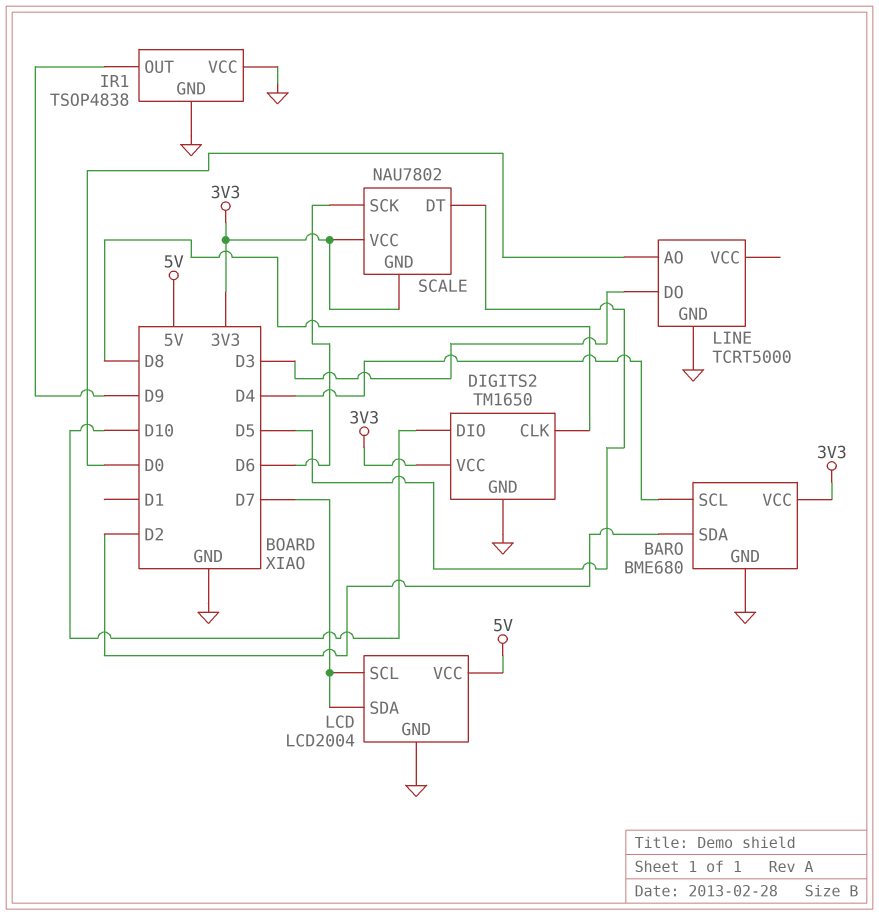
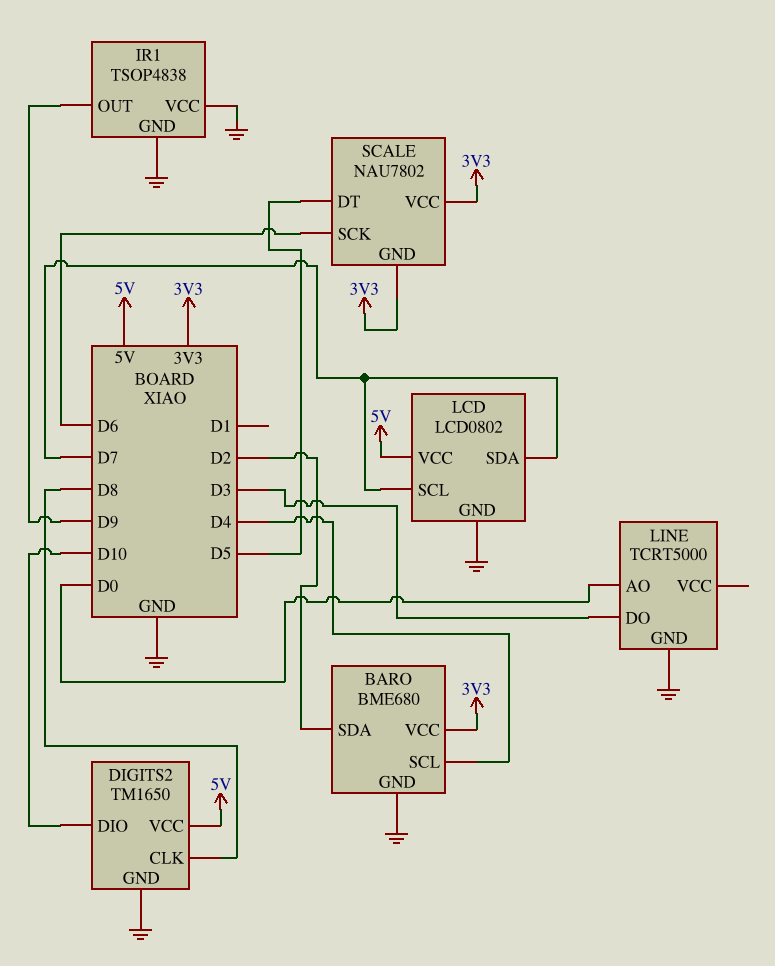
DIGITS2 pin VCC: 3V3 -> 5V
LCD: LCD2004 -> LCD0802

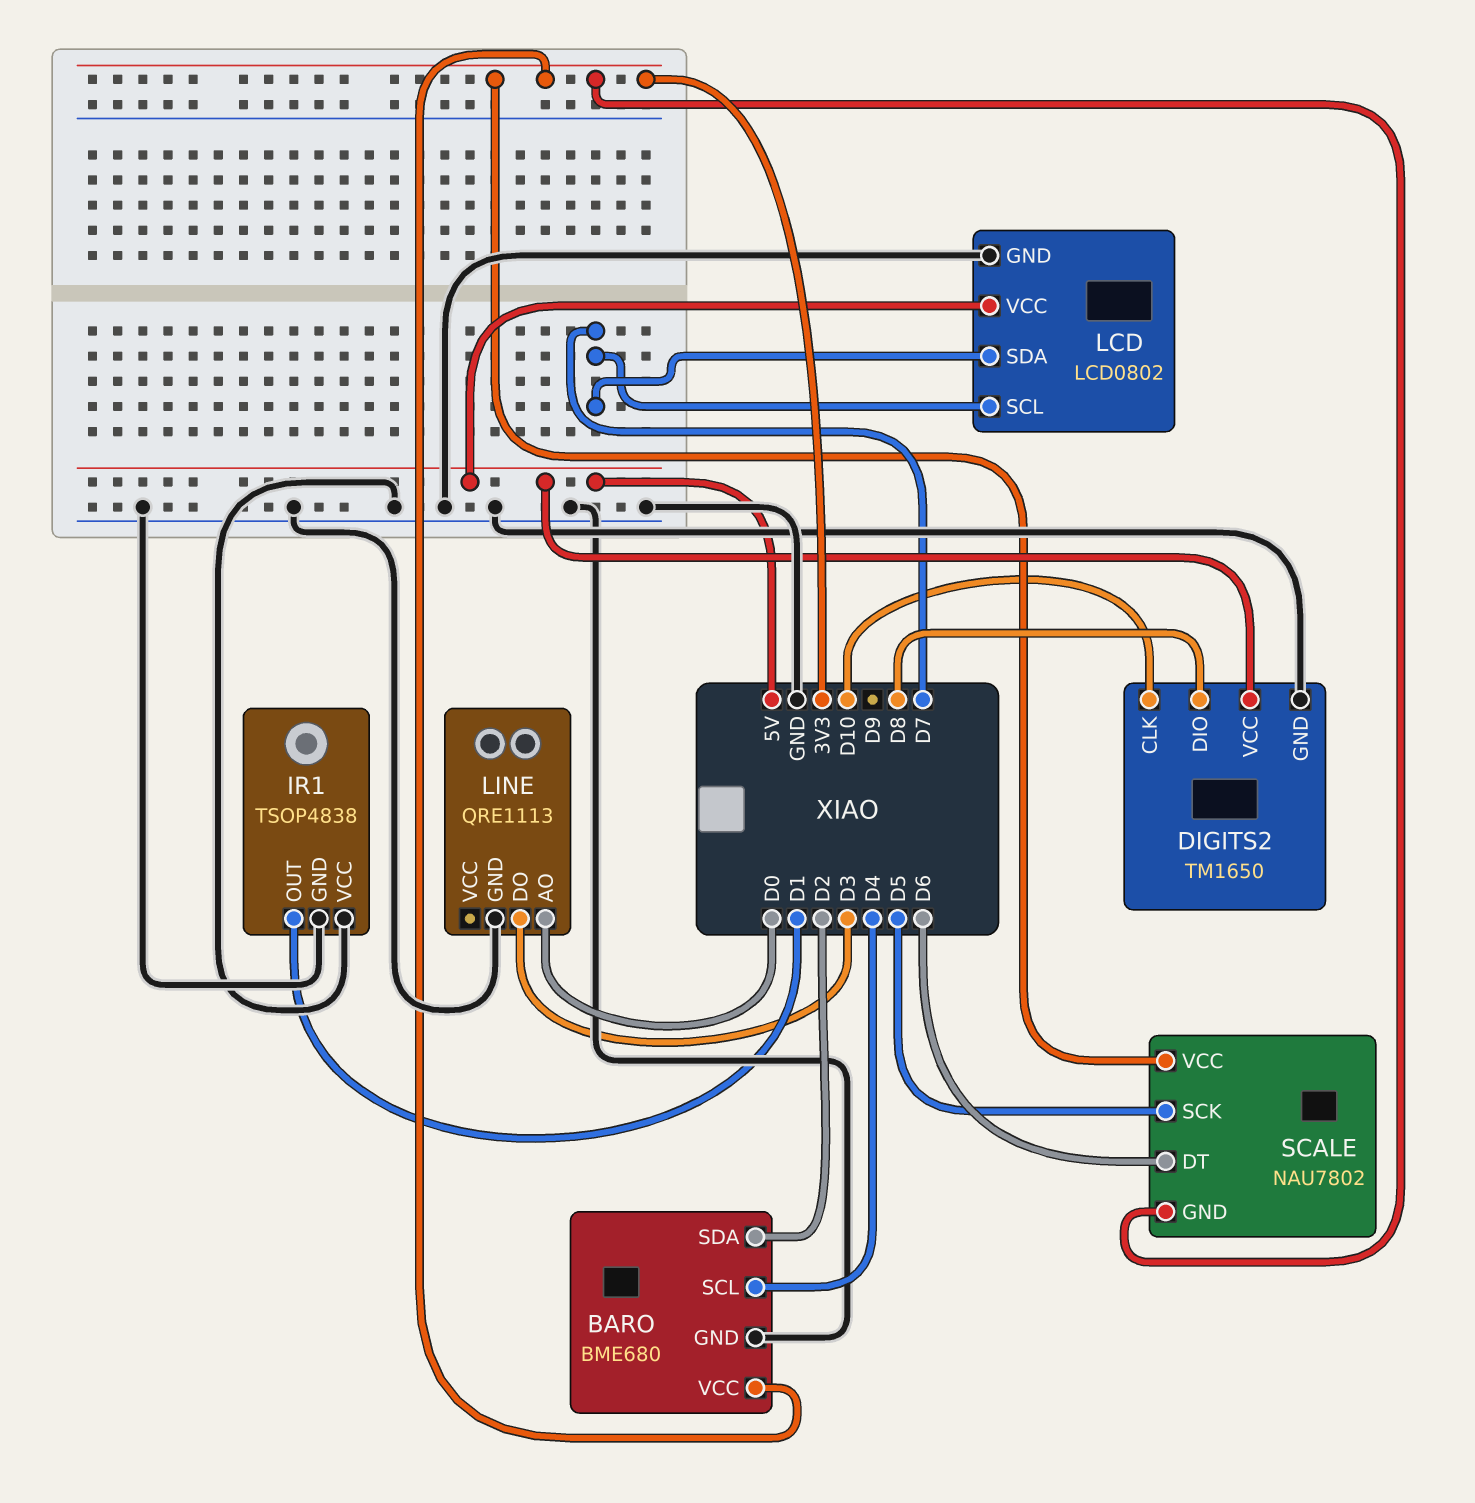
DIGITS2 pin CLK: D8 -> D10
DIGITS2 pin DIO: D10 -> D8
IR1 pin OUT: D9 -> D1
LINE: TCRT5000 -> QRE1113
SCALE pin DT: D5 -> D6
SCALE pin SCK: D6 -> D5

